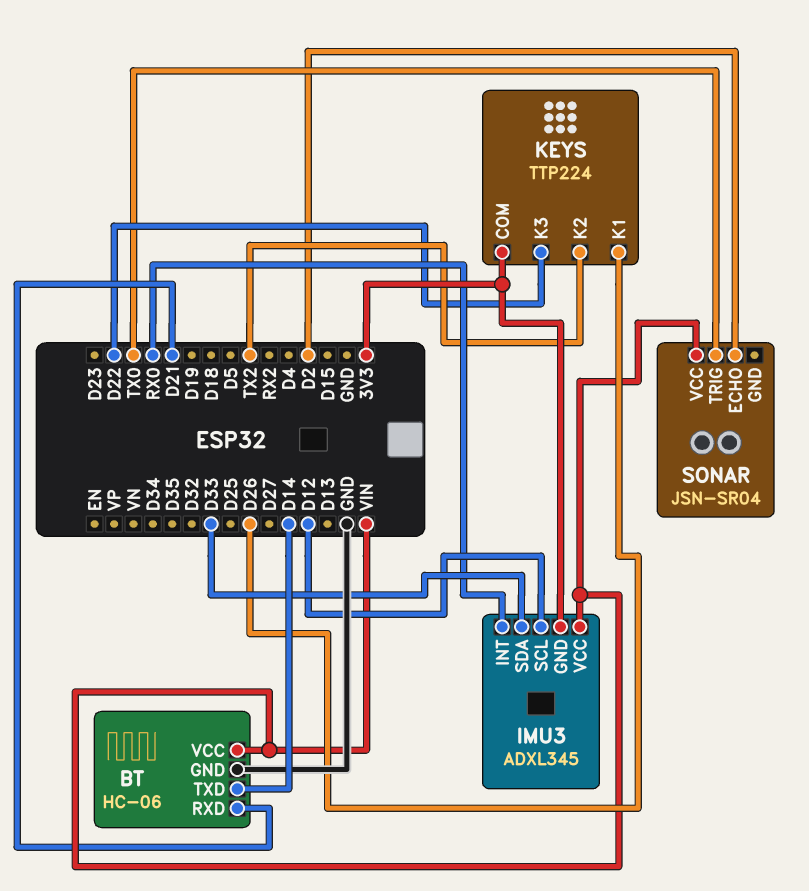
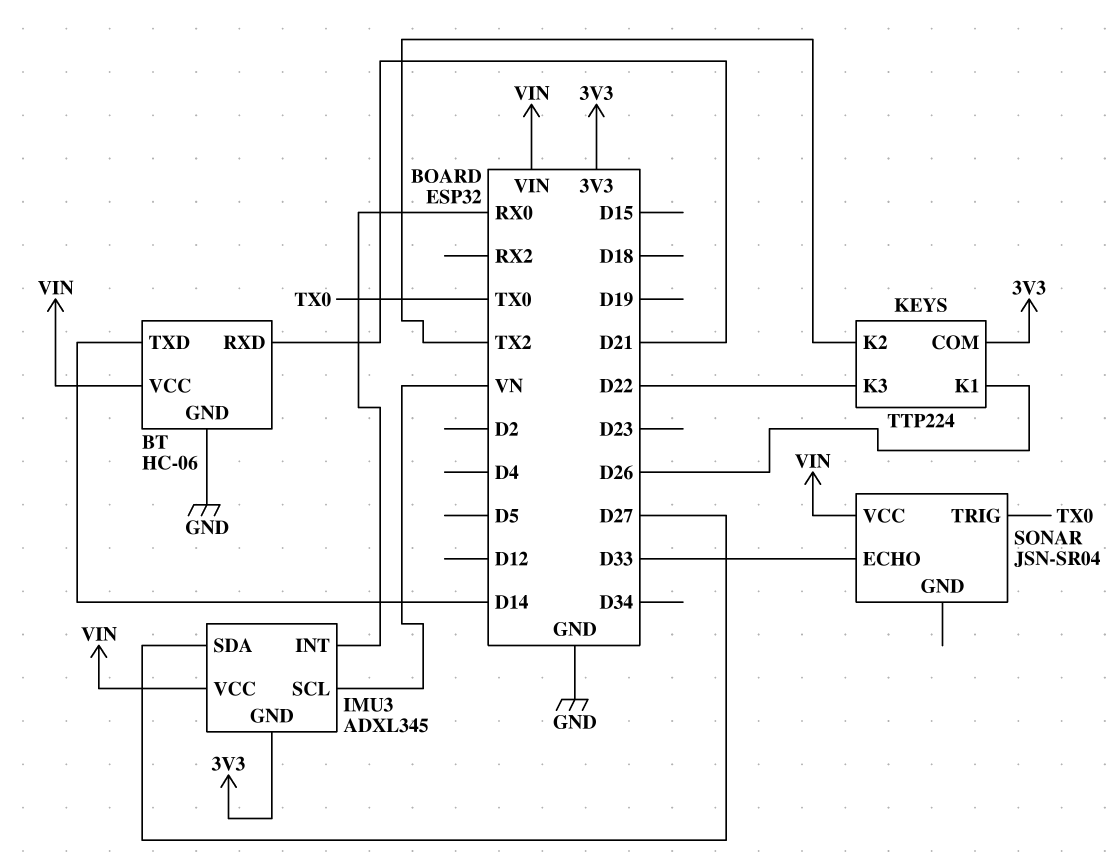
IMU3 pin SCL: D12 -> VN
IMU3 pin SDA: D33 -> D27
SONAR pin ECHO: D2 -> D33

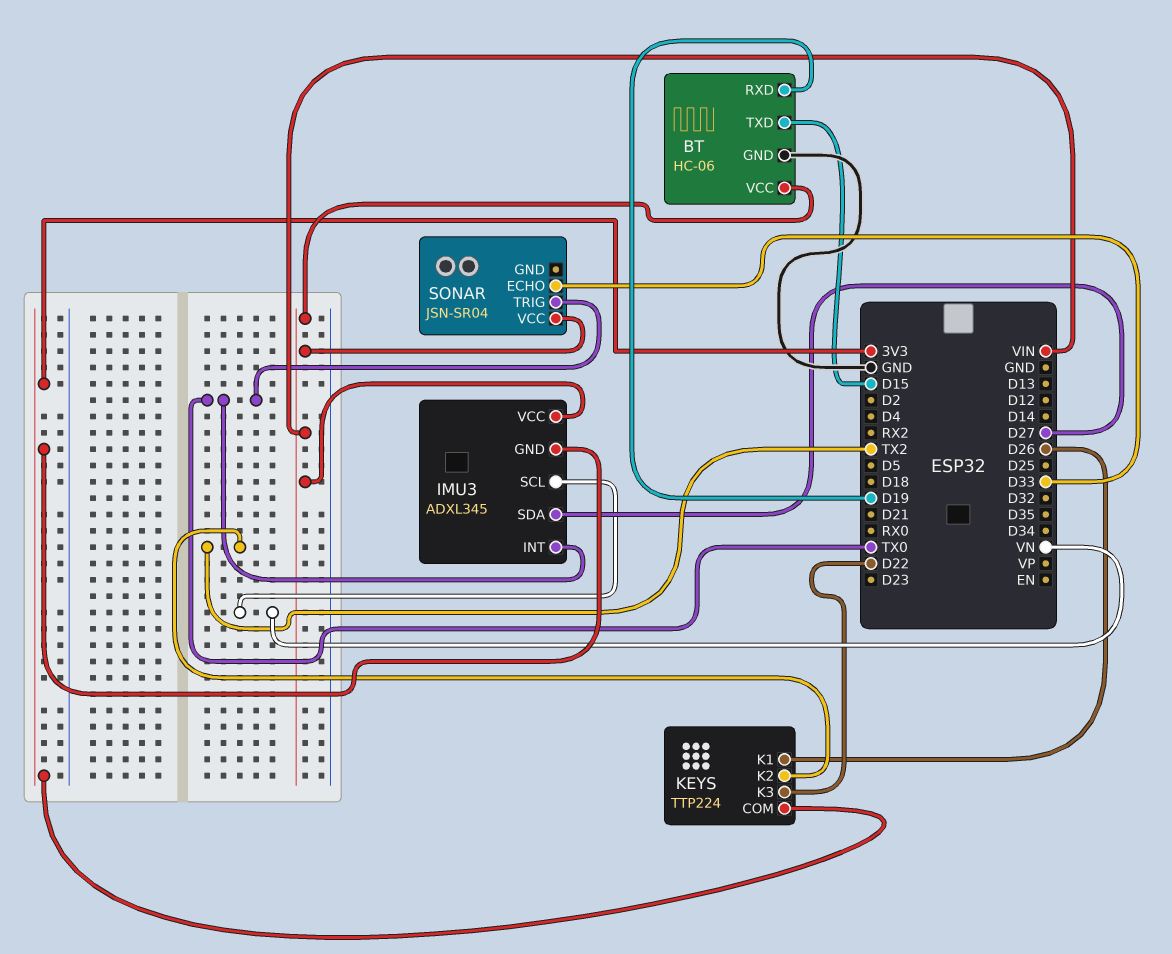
BT pin RXD: D21 -> D19
BT pin TXD: D14 -> D15
IMU3 pin INT: RX0 -> TX0

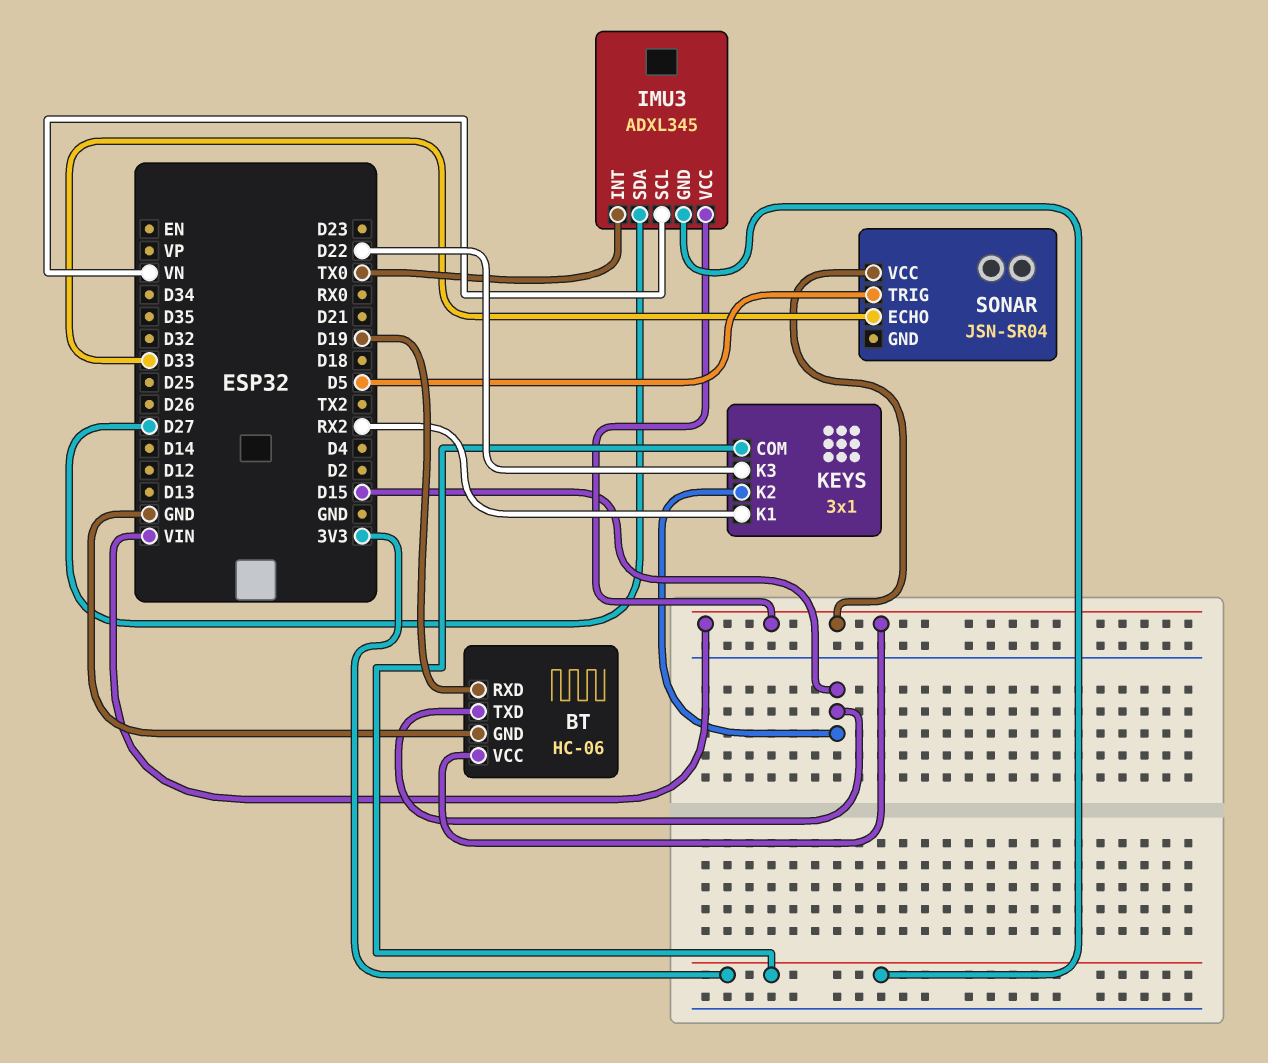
KEYS: TTP224 -> 3x1
KEYS pin K1: D26 -> RX2
KEYS pin K2: TX2 -> D15
SONAR pin TRIG: TX0 -> D5

